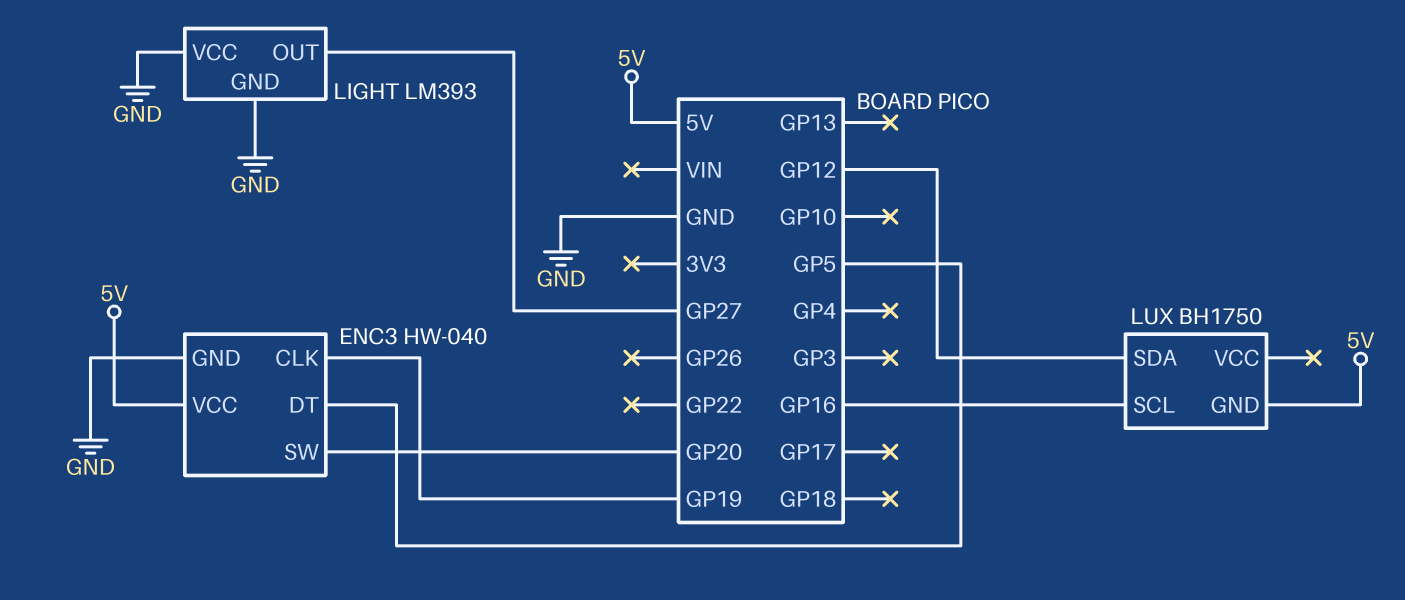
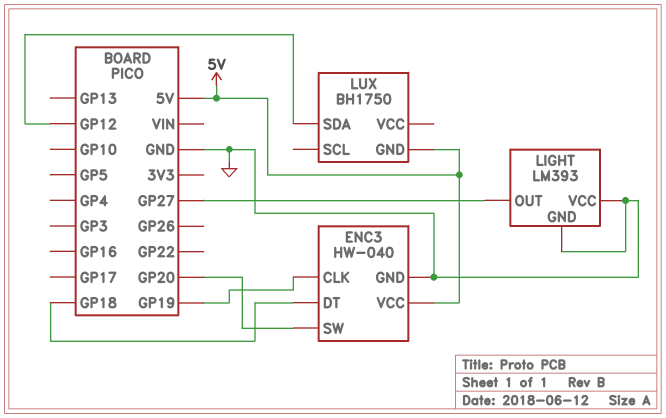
ENC3 pin DT: GP5 -> GP18
LUX pin SCL: GP16 -> none

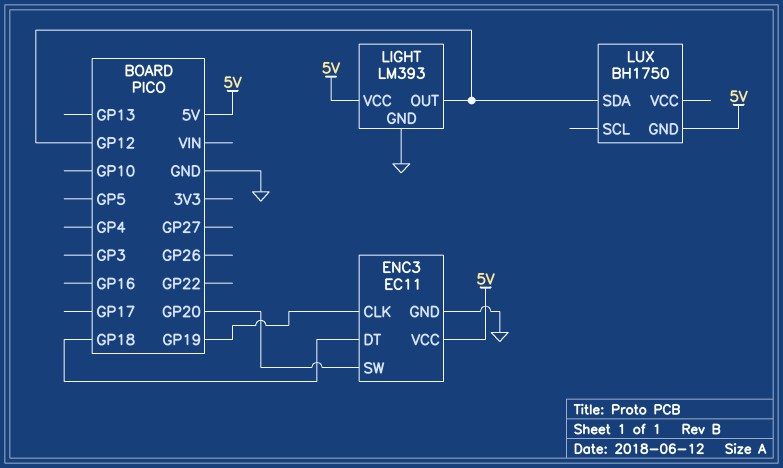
ENC3: HW-040 -> EC11
LIGHT pin OUT: GP27 -> GP12
LIGHT pin VCC: GND -> 5V

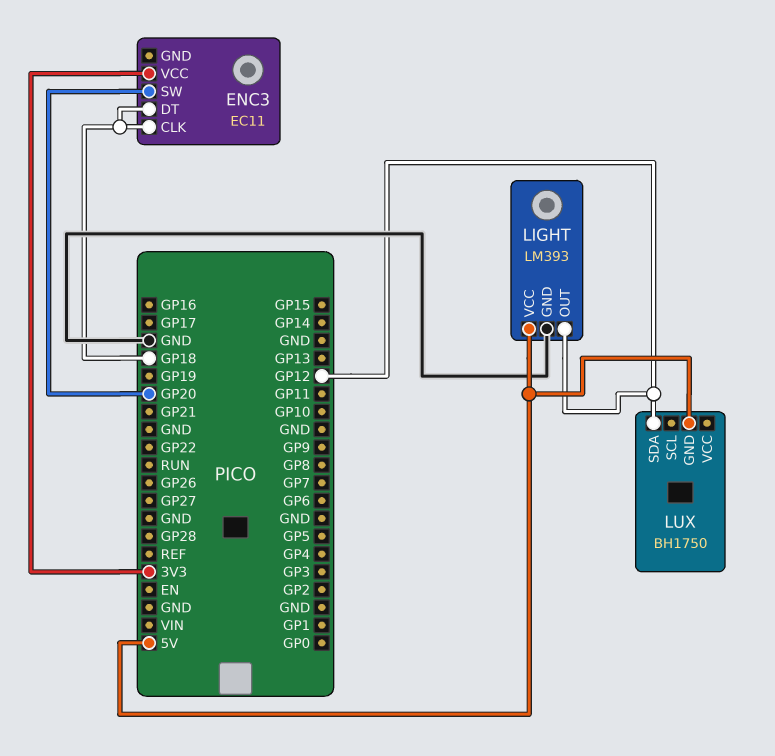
ENC3 pin CLK: GP19 -> GP18
ENC3 pin GND: GND -> none
ENC3 pin VCC: 5V -> 3V3

